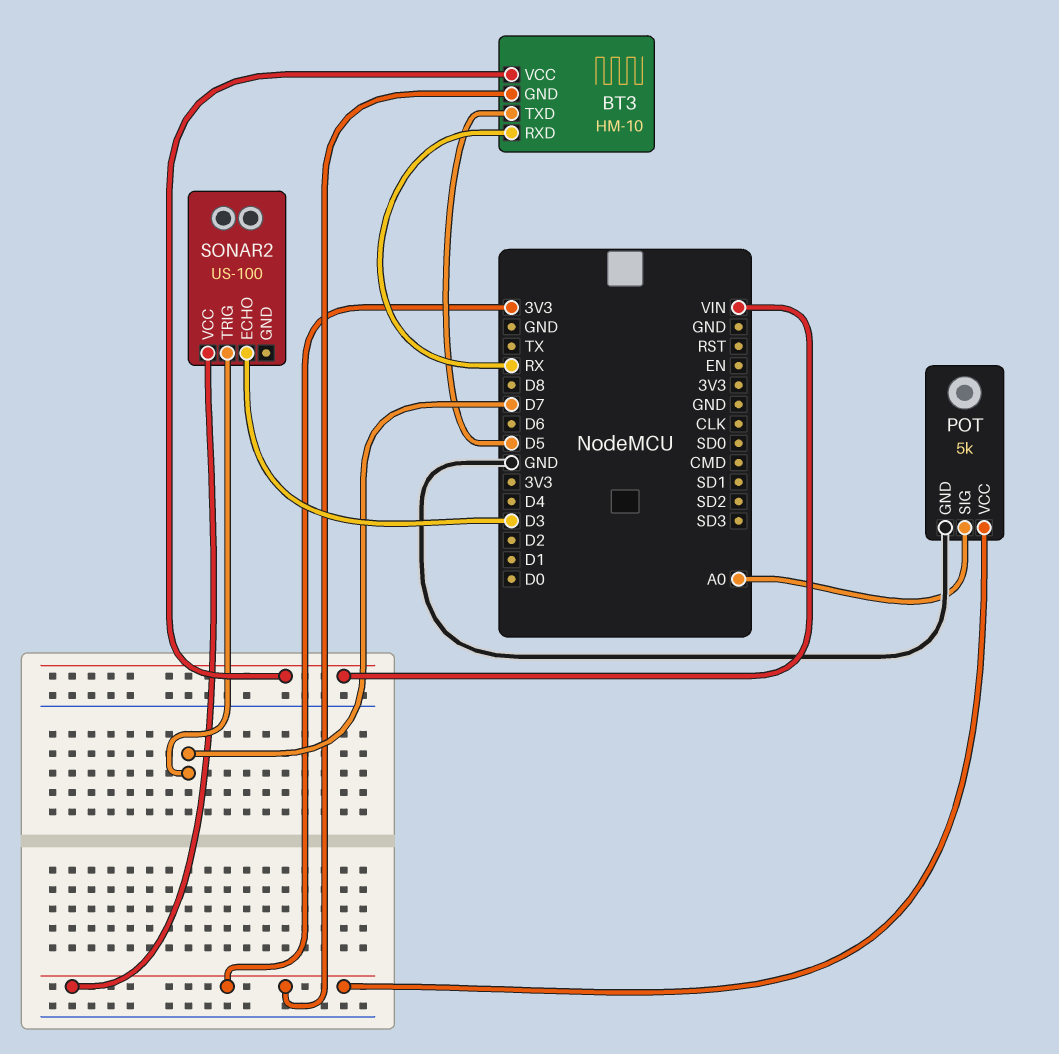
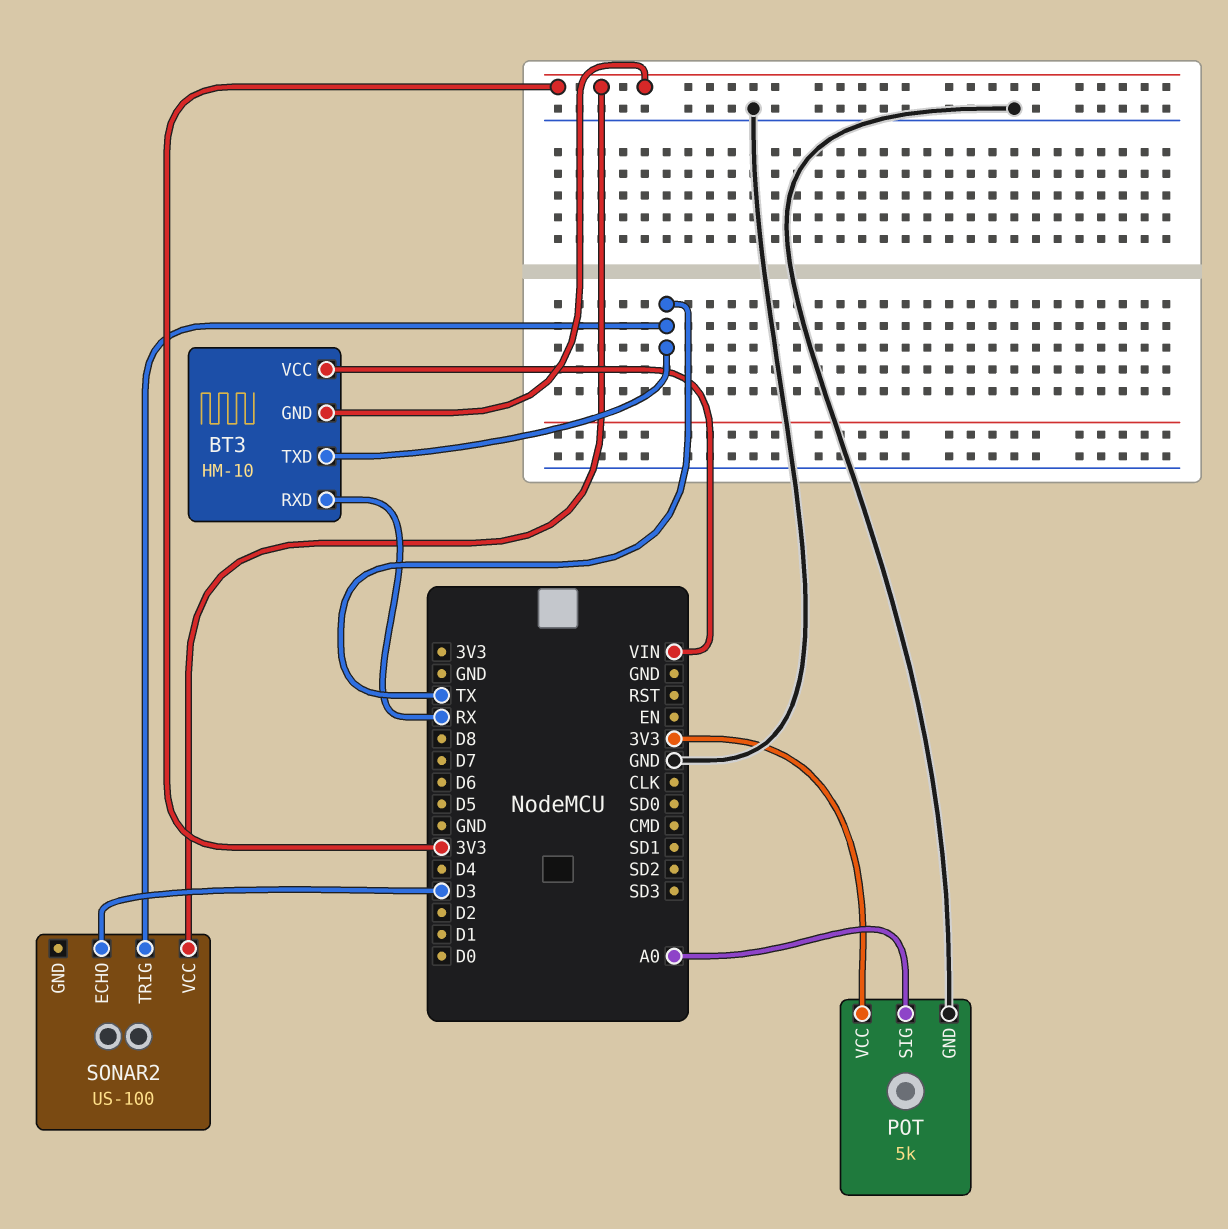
BT3 pin TXD: D5 -> TX
SONAR2 pin TRIG: D7 -> TX

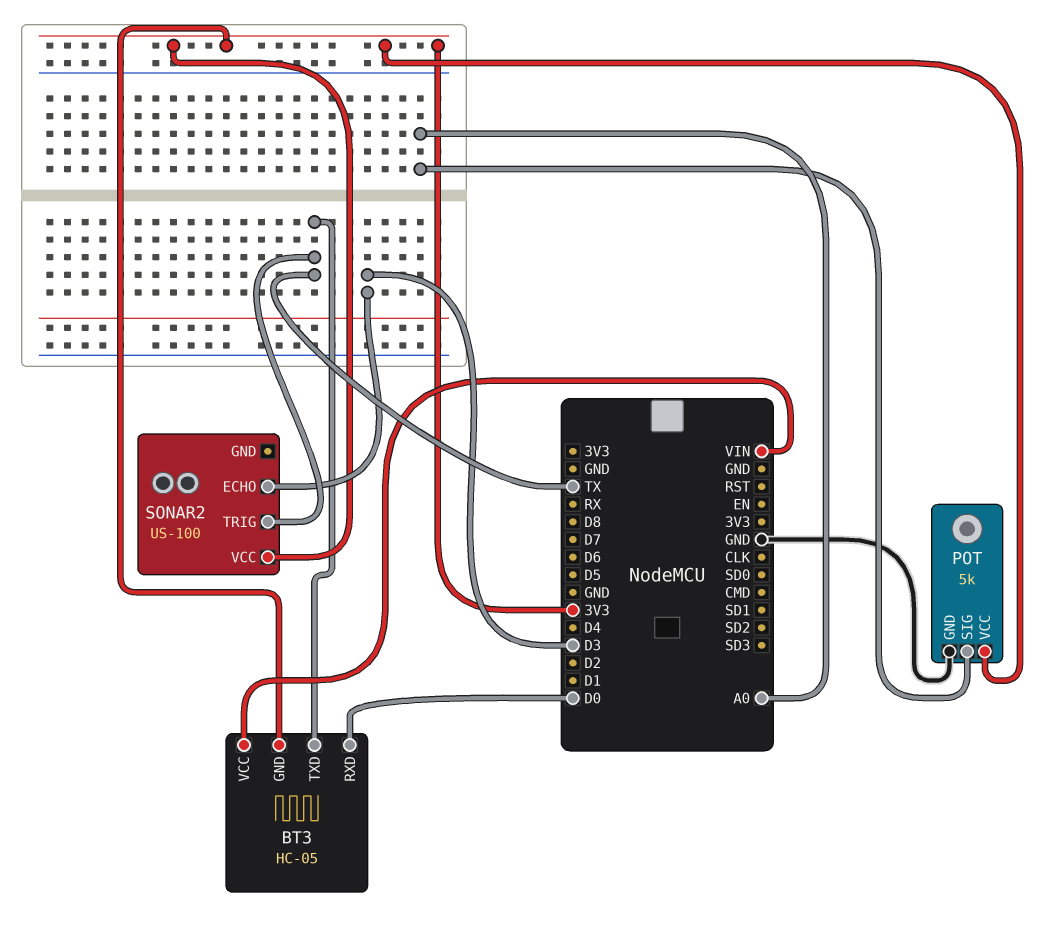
BT3: HM-10 -> HC-05
BT3 pin RXD: RX -> D0

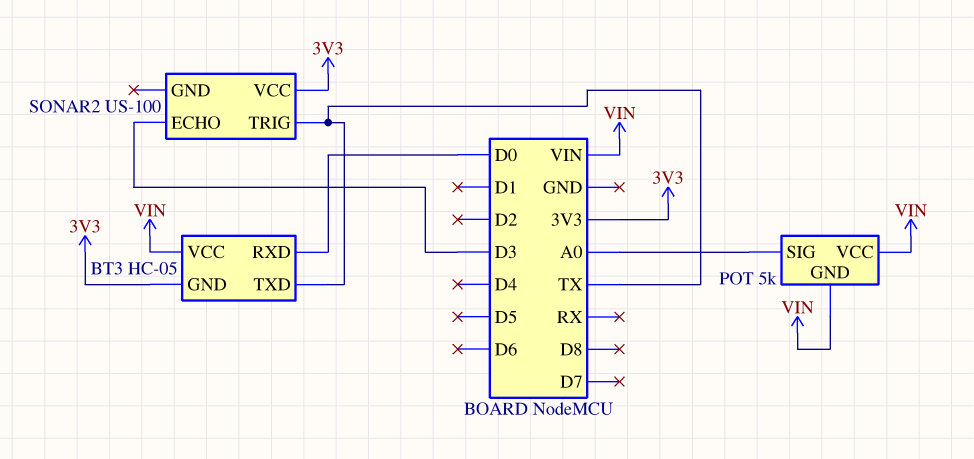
POT pin GND: GND -> VIN
POT pin VCC: 3V3 -> VIN

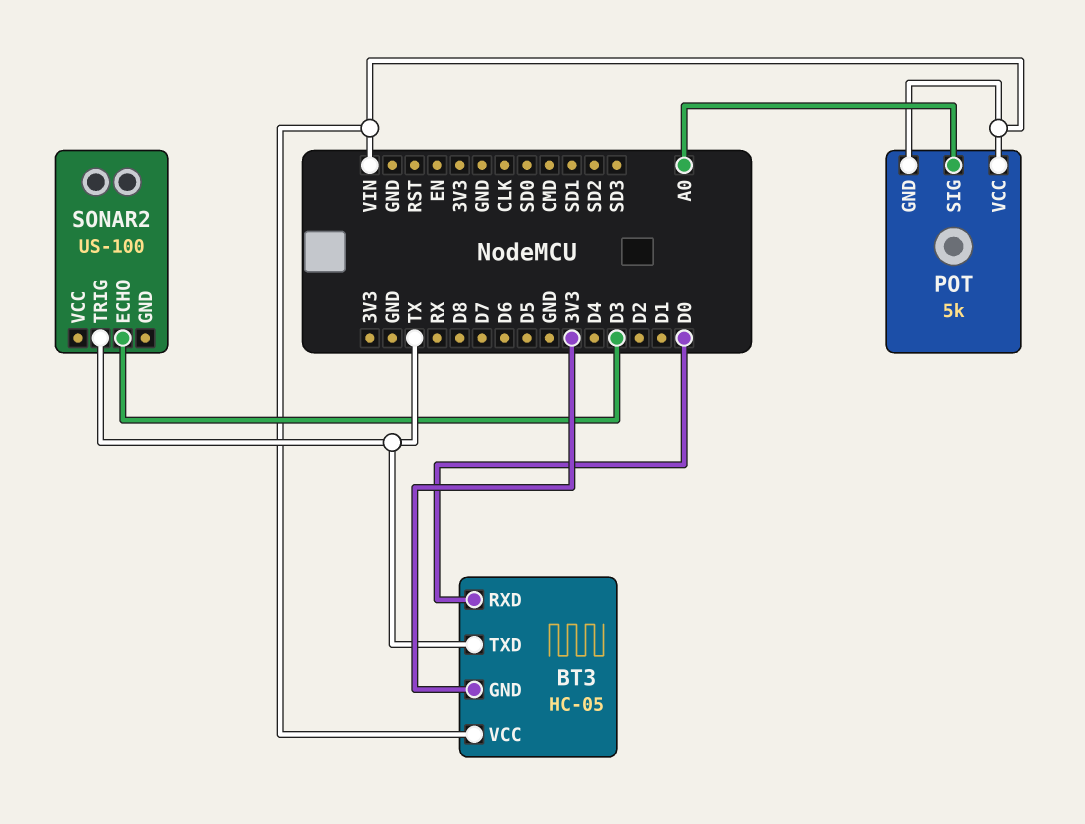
SONAR2 pin VCC: 3V3 -> none

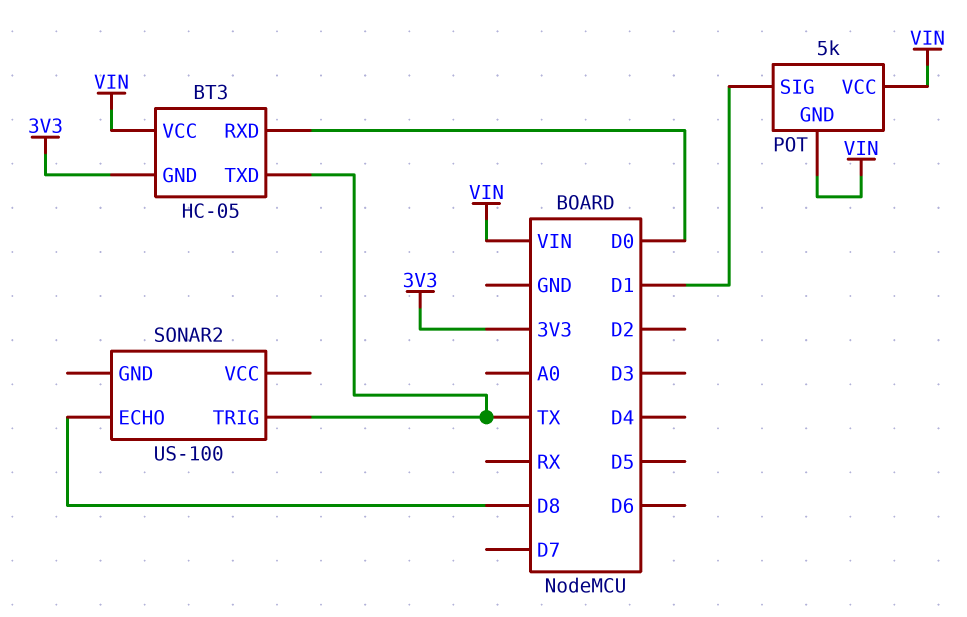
POT pin SIG: A0 -> D1
SONAR2 pin ECHO: D3 -> D8

